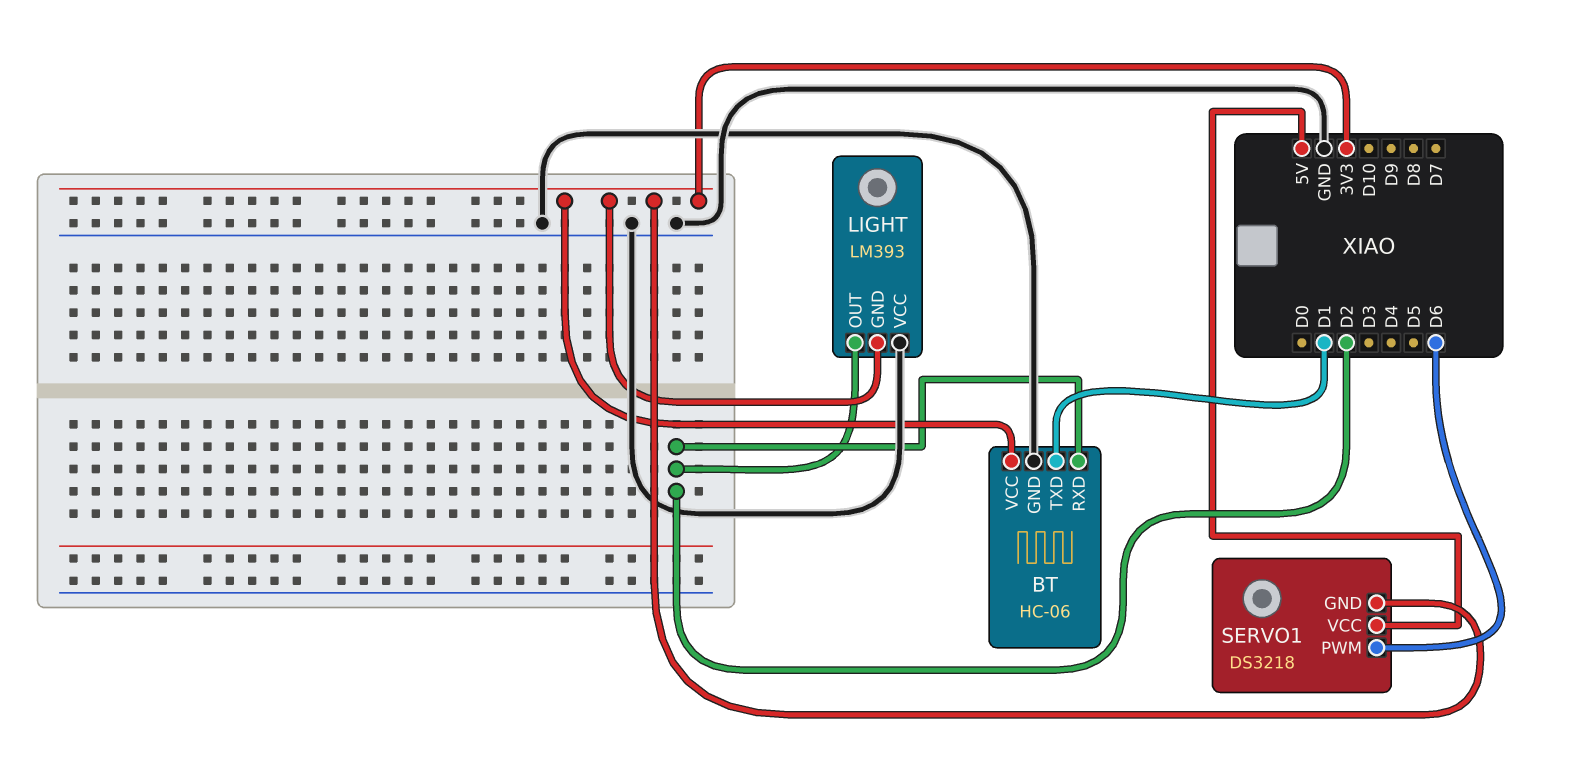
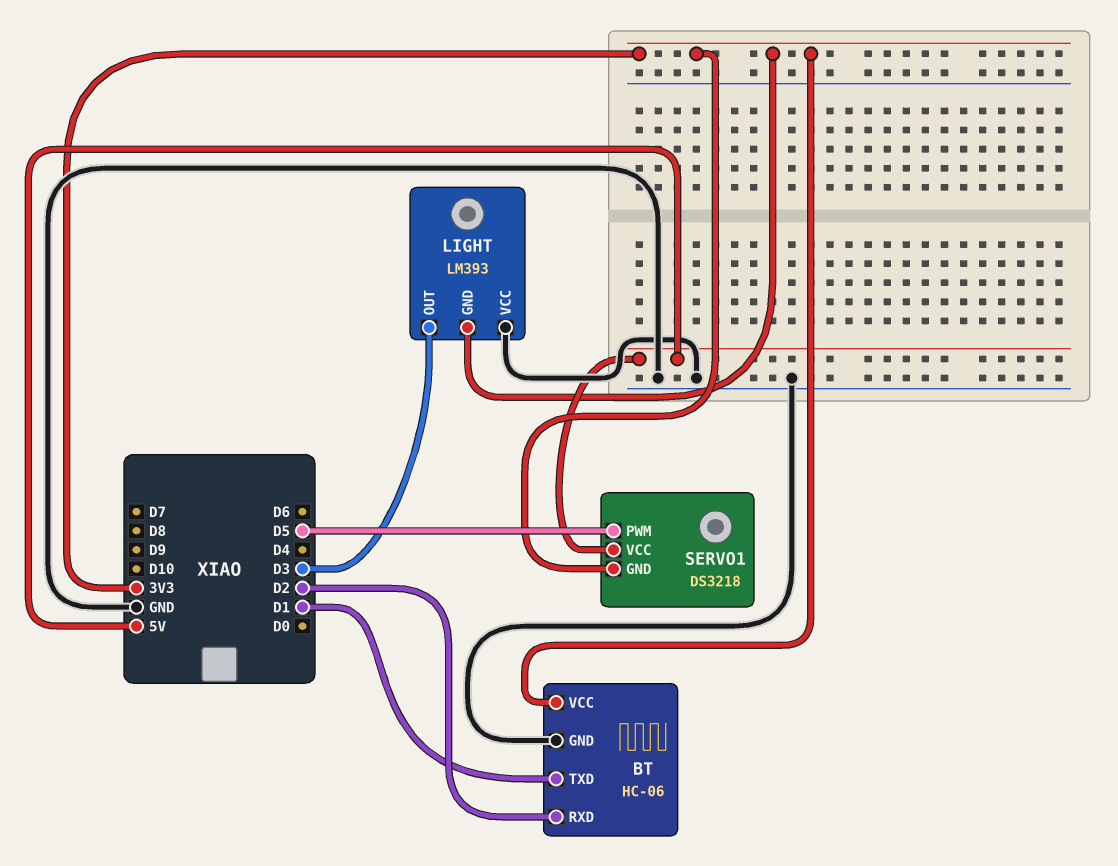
LIGHT pin OUT: D2 -> D3
SERVO1 pin PWM: D6 -> D5

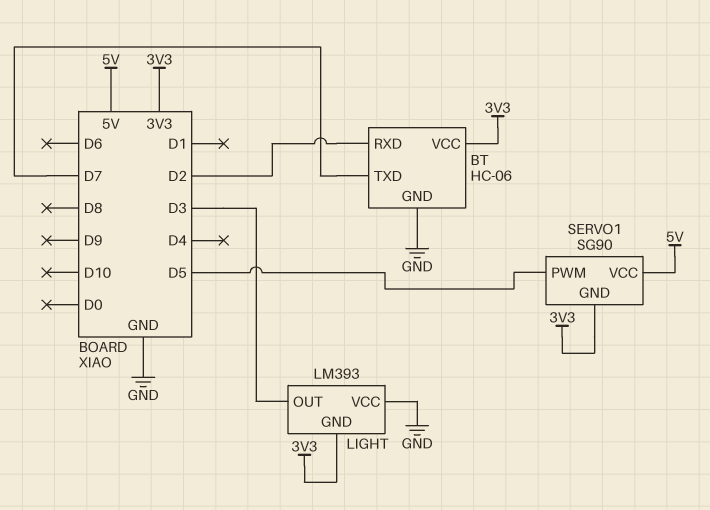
BT pin TXD: D1 -> D7
SERVO1: DS3218 -> SG90

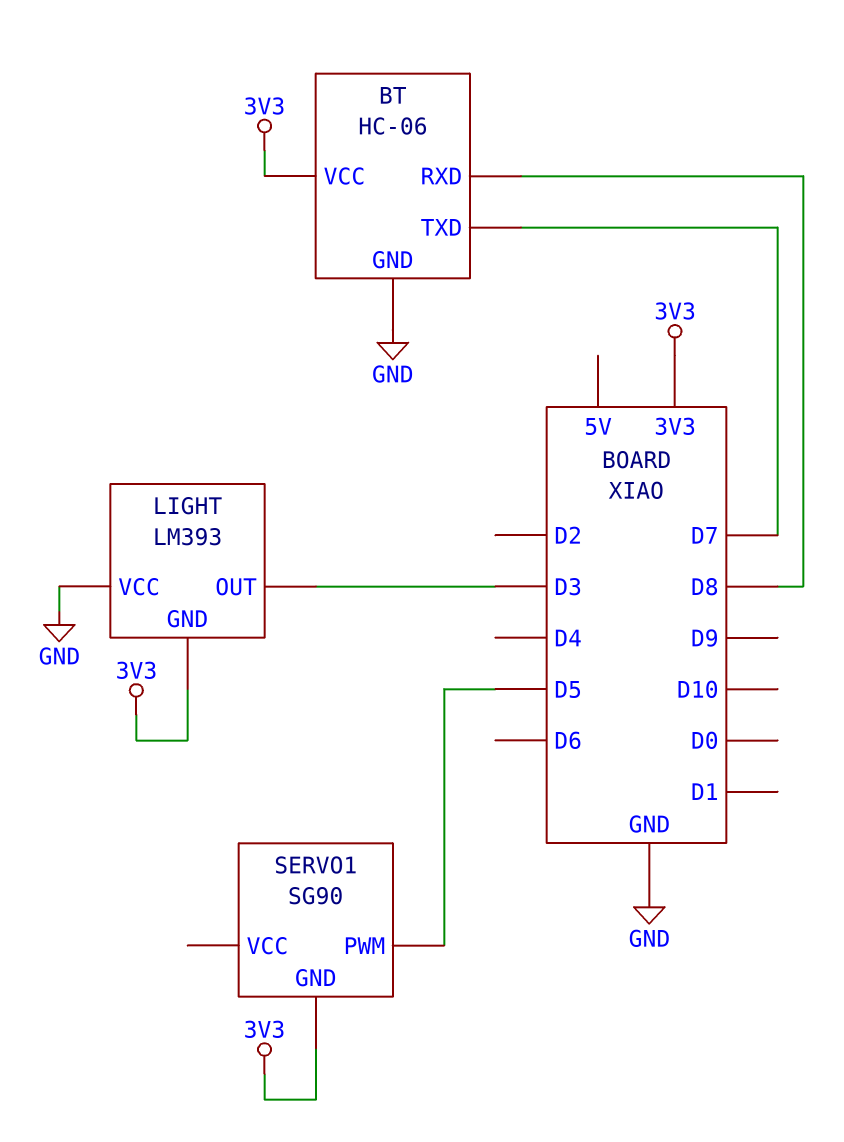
BT pin RXD: D2 -> D8
SERVO1 pin VCC: 5V -> none

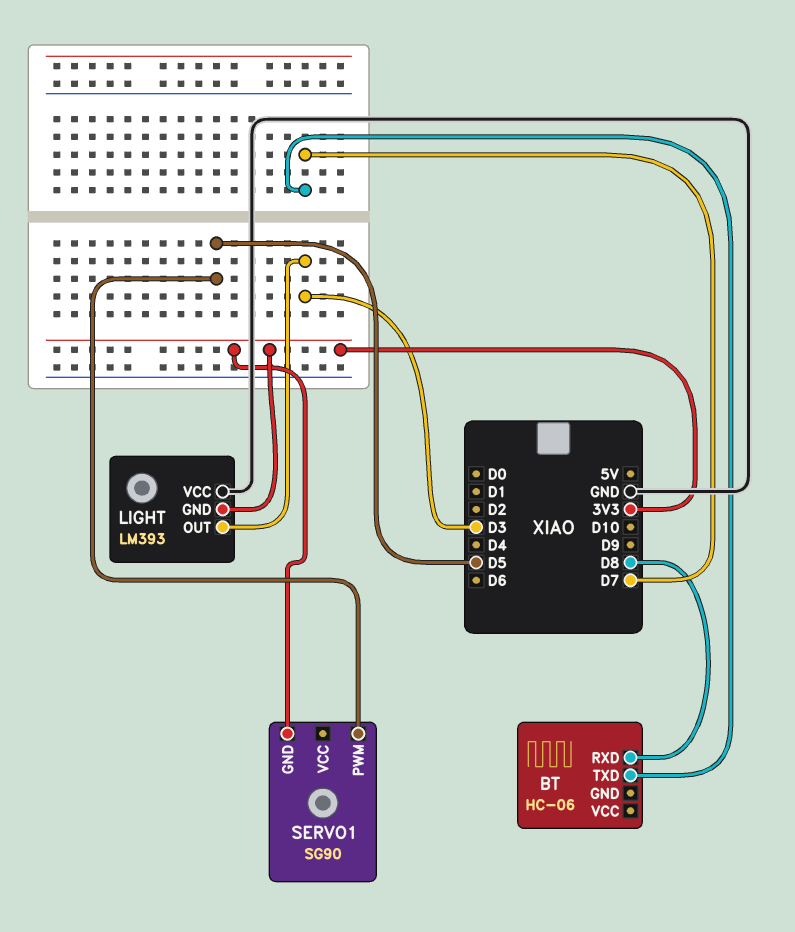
BT pin GND: GND -> none
BT pin VCC: 3V3 -> none

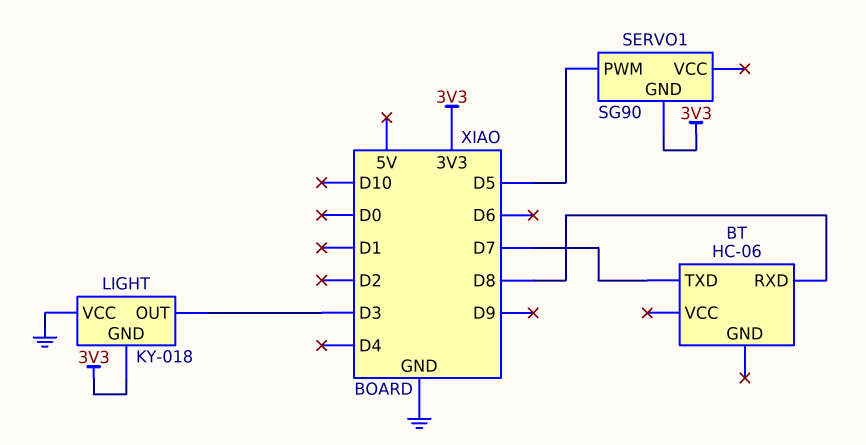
LIGHT: LM393 -> KY-018

